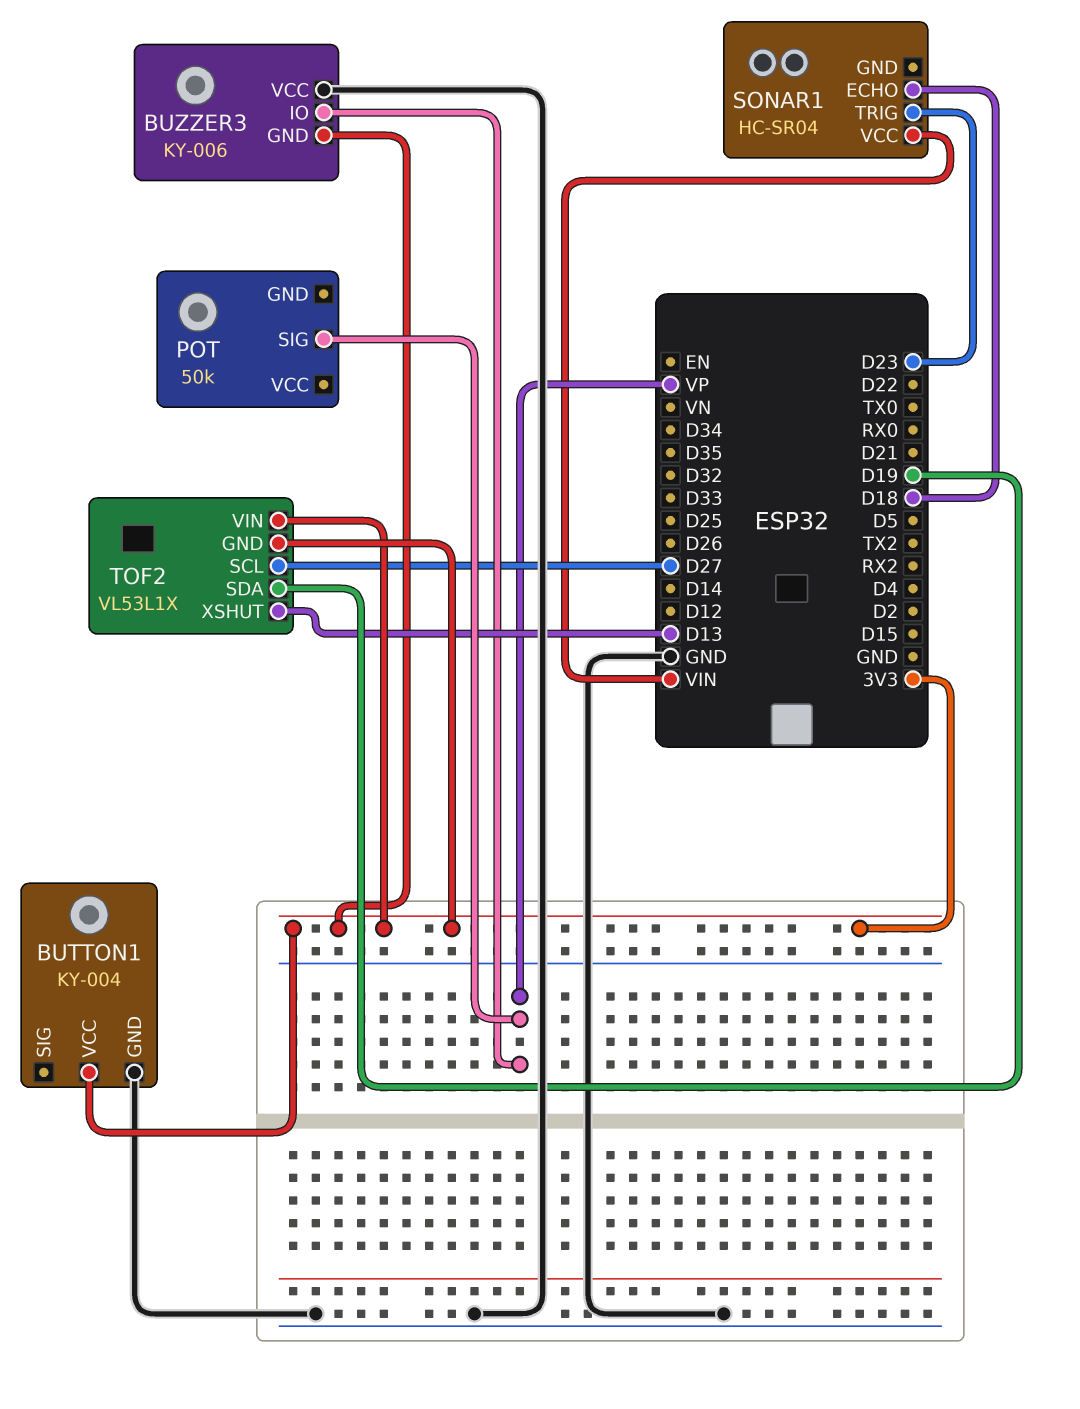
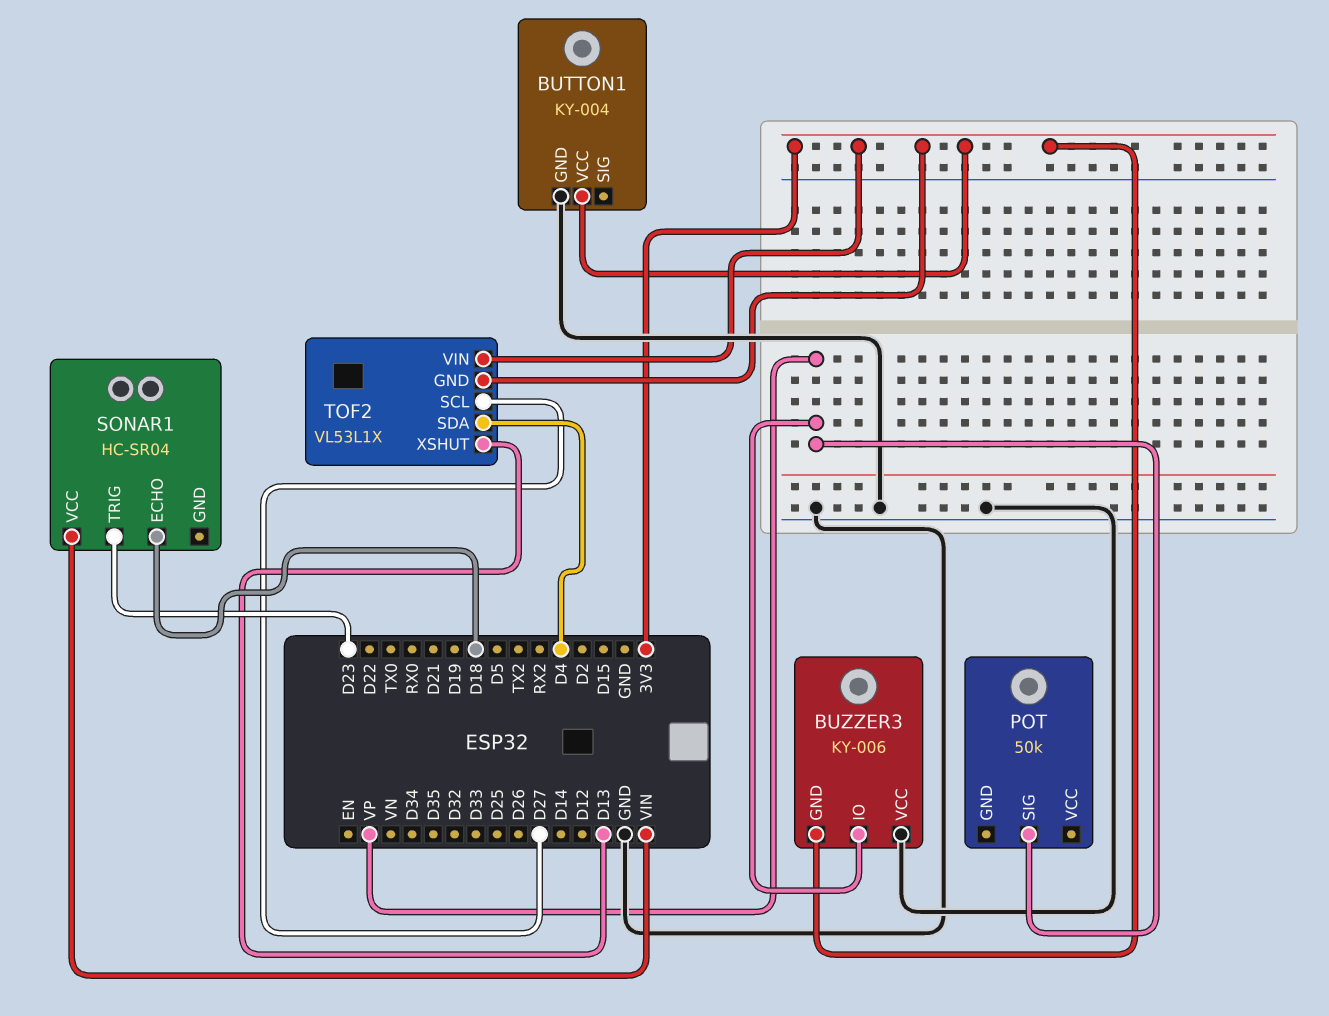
TOF2 pin SDA: D19 -> D4

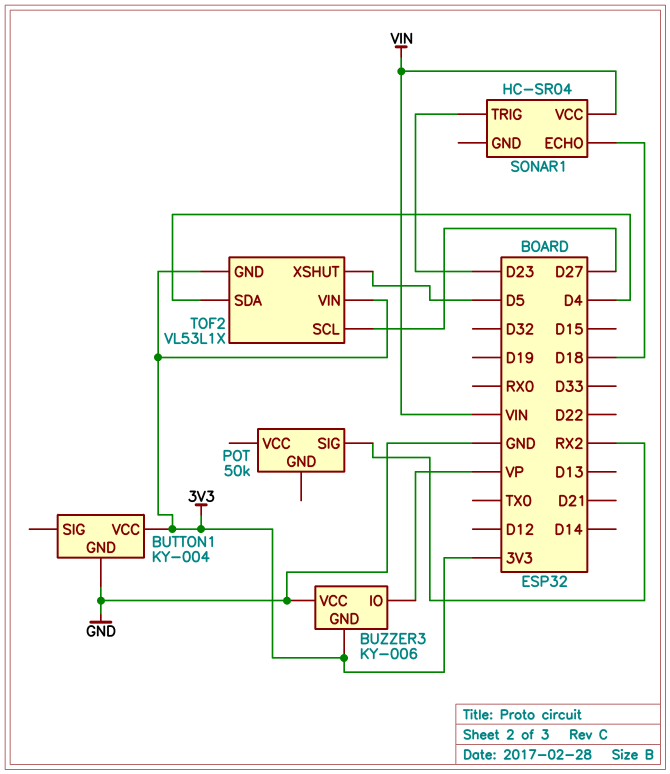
POT pin SIG: VP -> RX2
TOF2 pin XSHUT: D13 -> D5

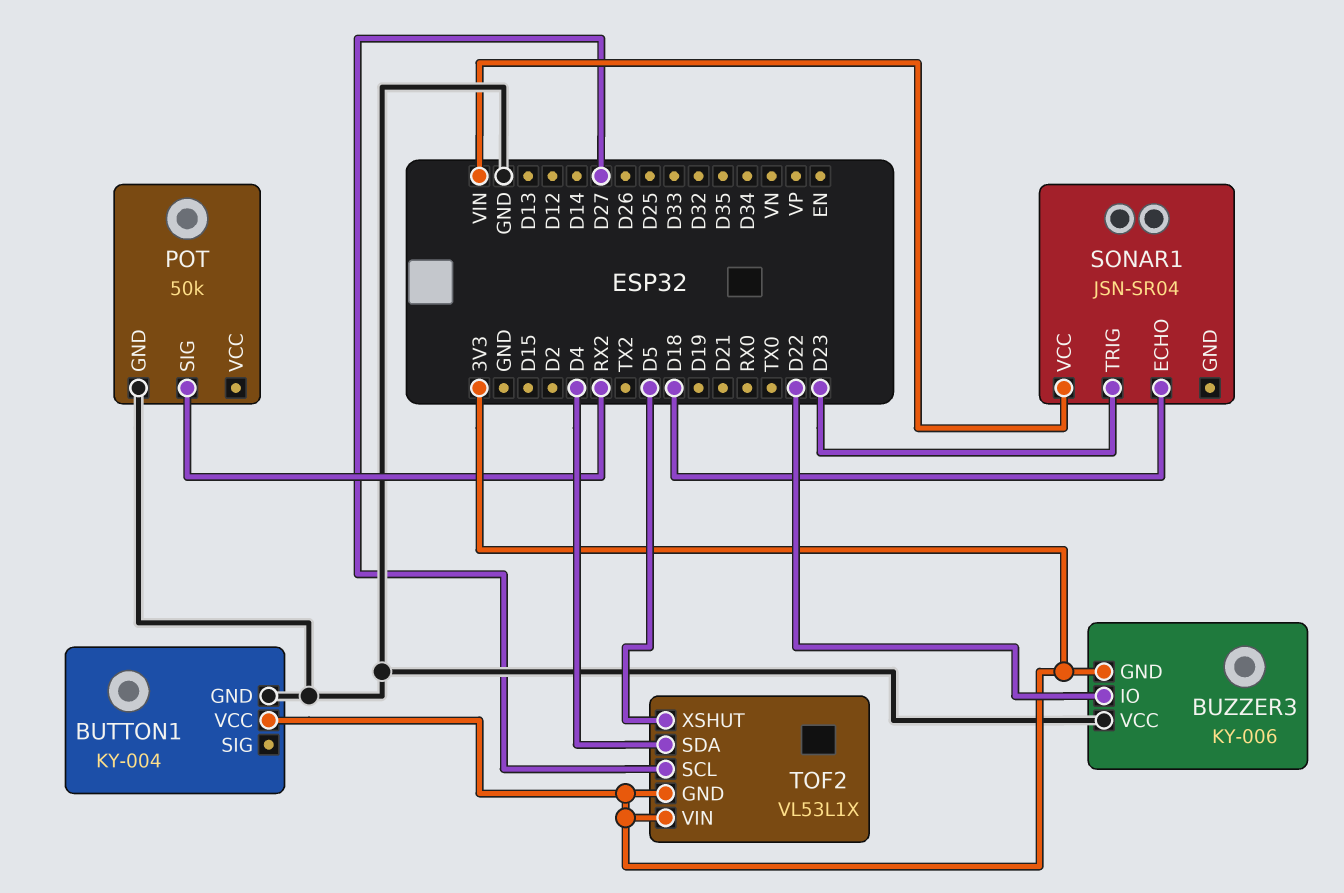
BUZZER3 pin IO: VP -> D22
POT pin GND: none -> GND
SONAR1: HC-SR04 -> JSN-SR04

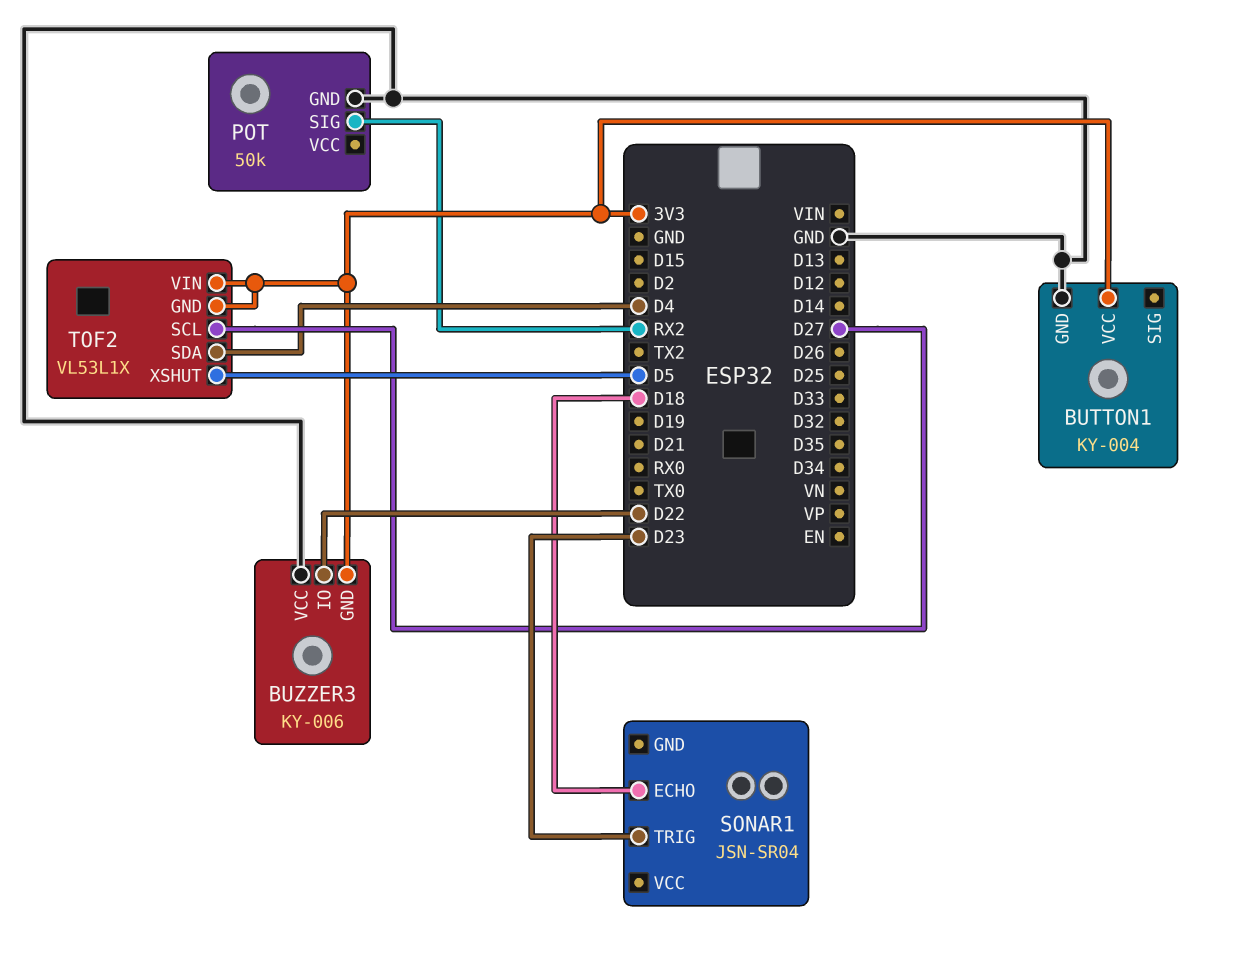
SONAR1 pin VCC: VIN -> none

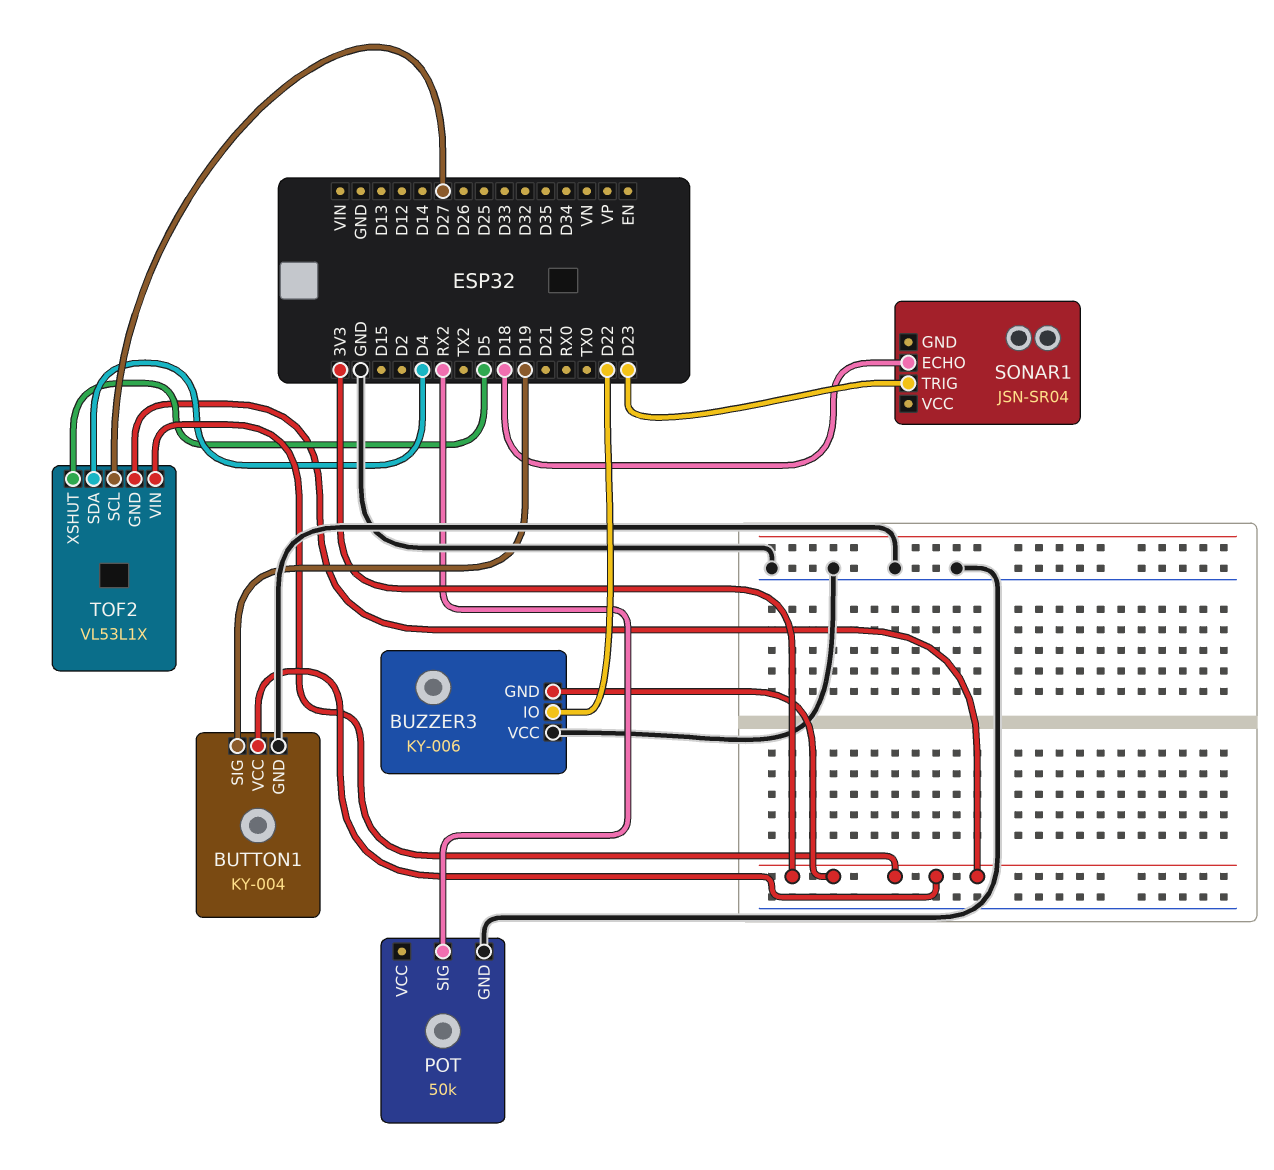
BUTTON1 pin SIG: none -> D19

